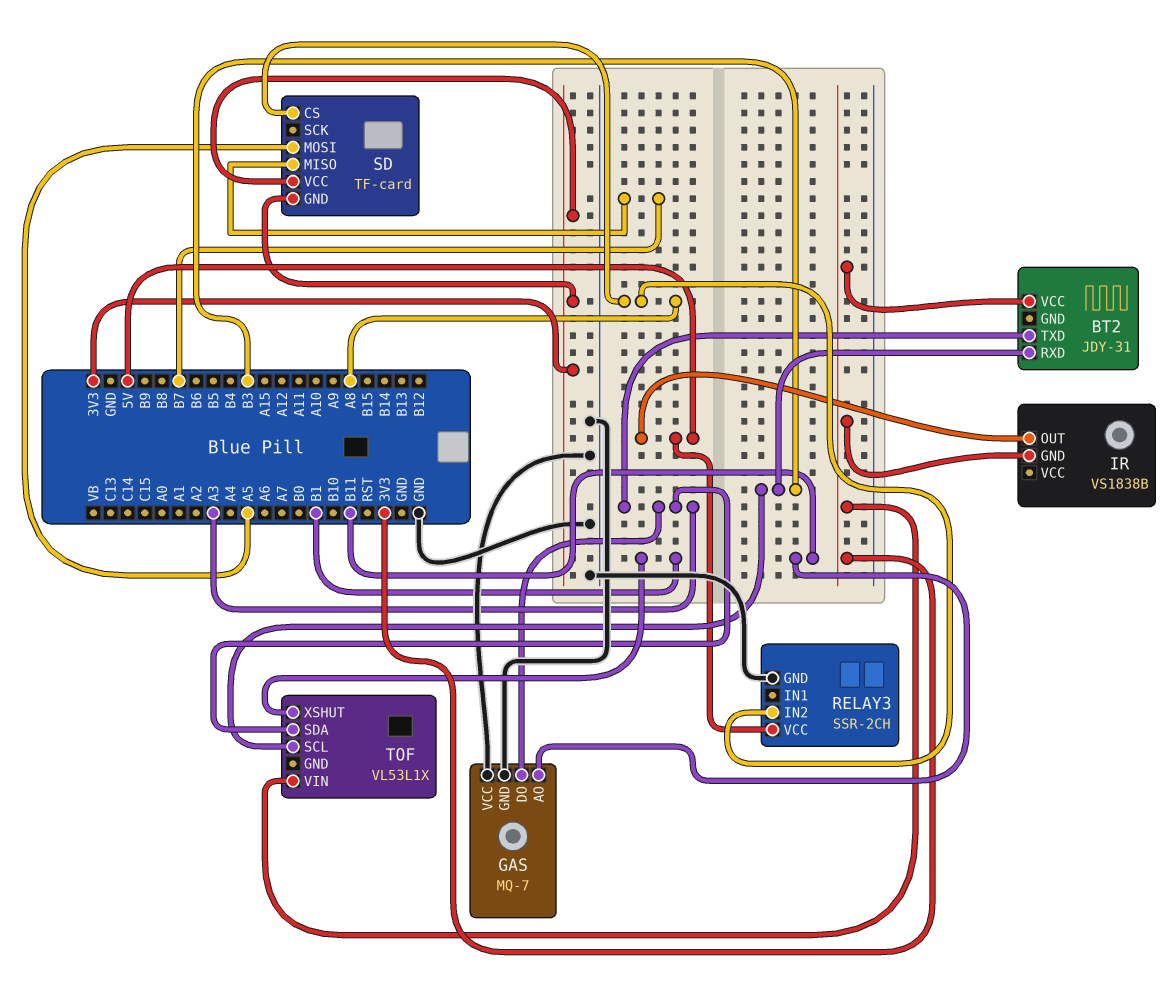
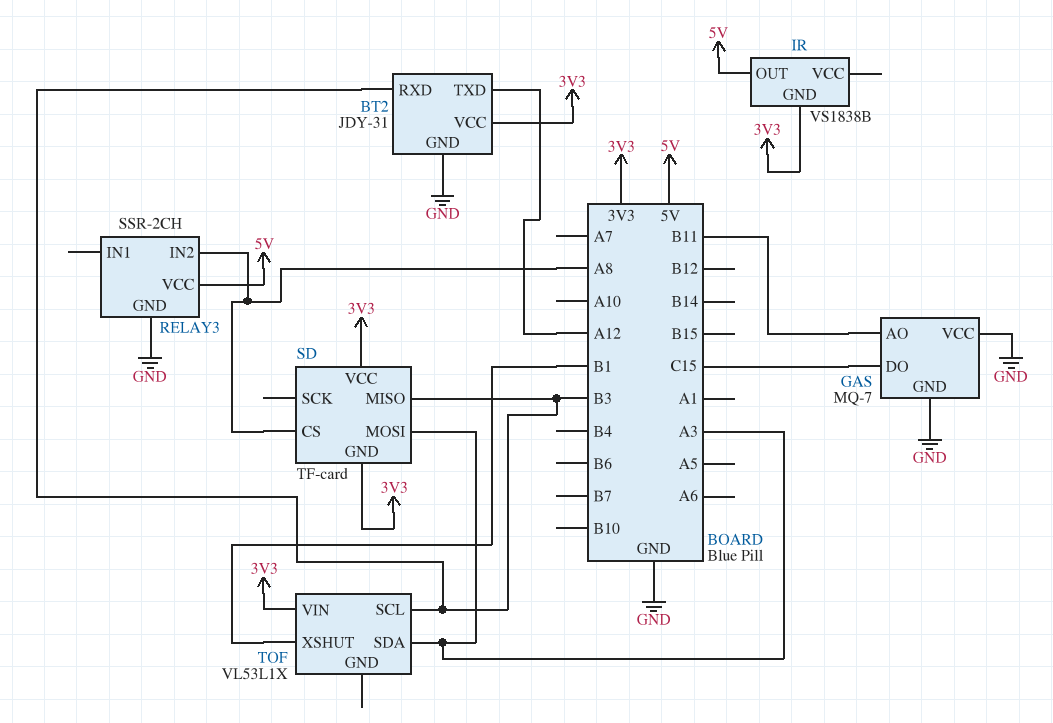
BT2 pin GND: none -> GND
BT2 pin TXD: A3 -> A12
GAS pin DO: A3 -> C15
SD pin MISO: B7 -> B3
SD pin MOSI: A5 -> A3

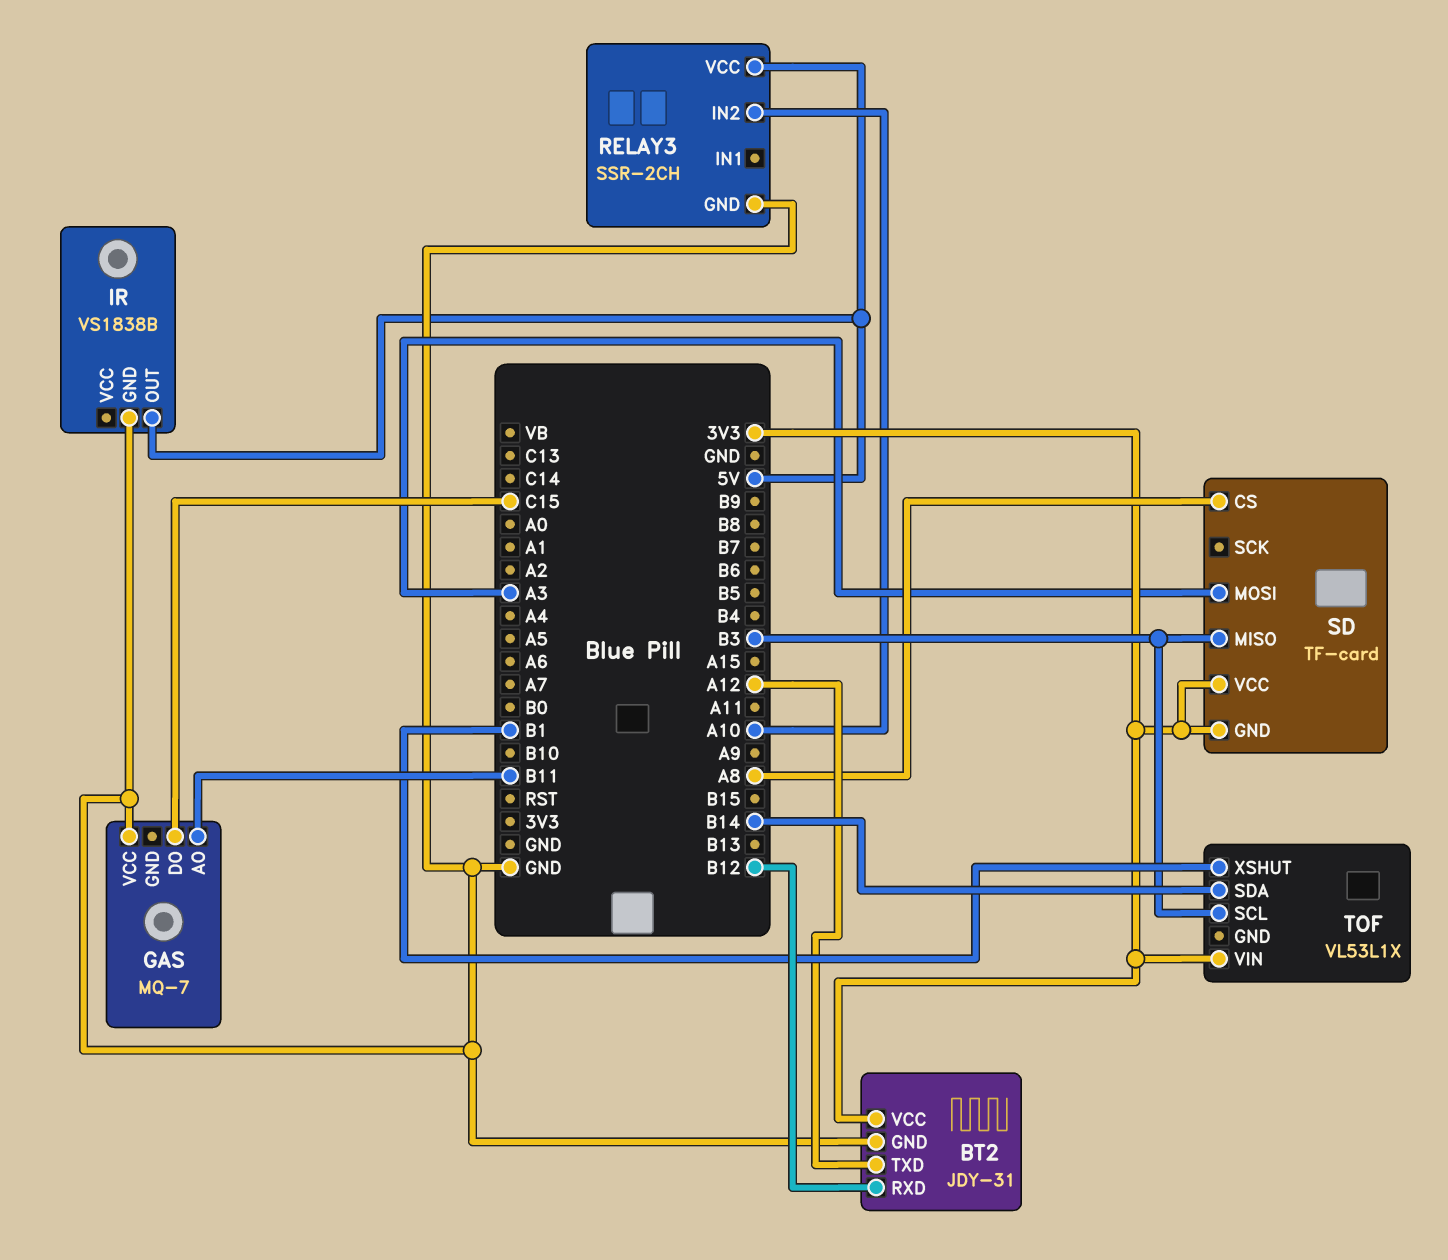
BT2 pin RXD: B3 -> B12
GAS pin GND: GND -> none
IR pin GND: 3V3 -> GND
RELAY3 pin IN2: A8 -> A10
TOF pin SDA: A3 -> B14

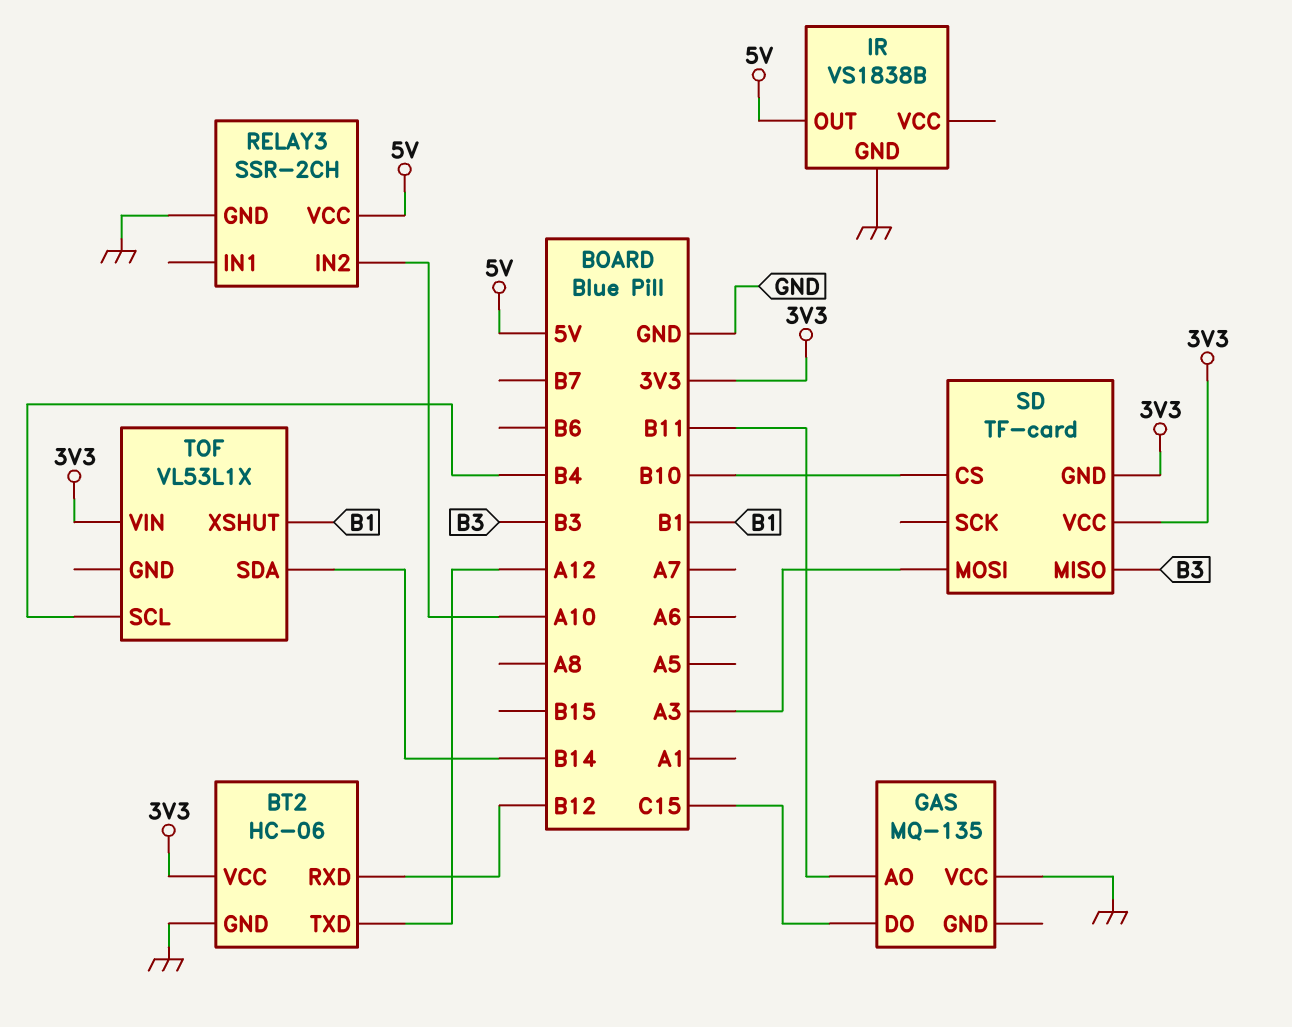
BT2: JDY-31 -> HC-06
GAS: MQ-7 -> MQ-135
SD pin CS: A8 -> B10
TOF pin SCL: B3 -> B4

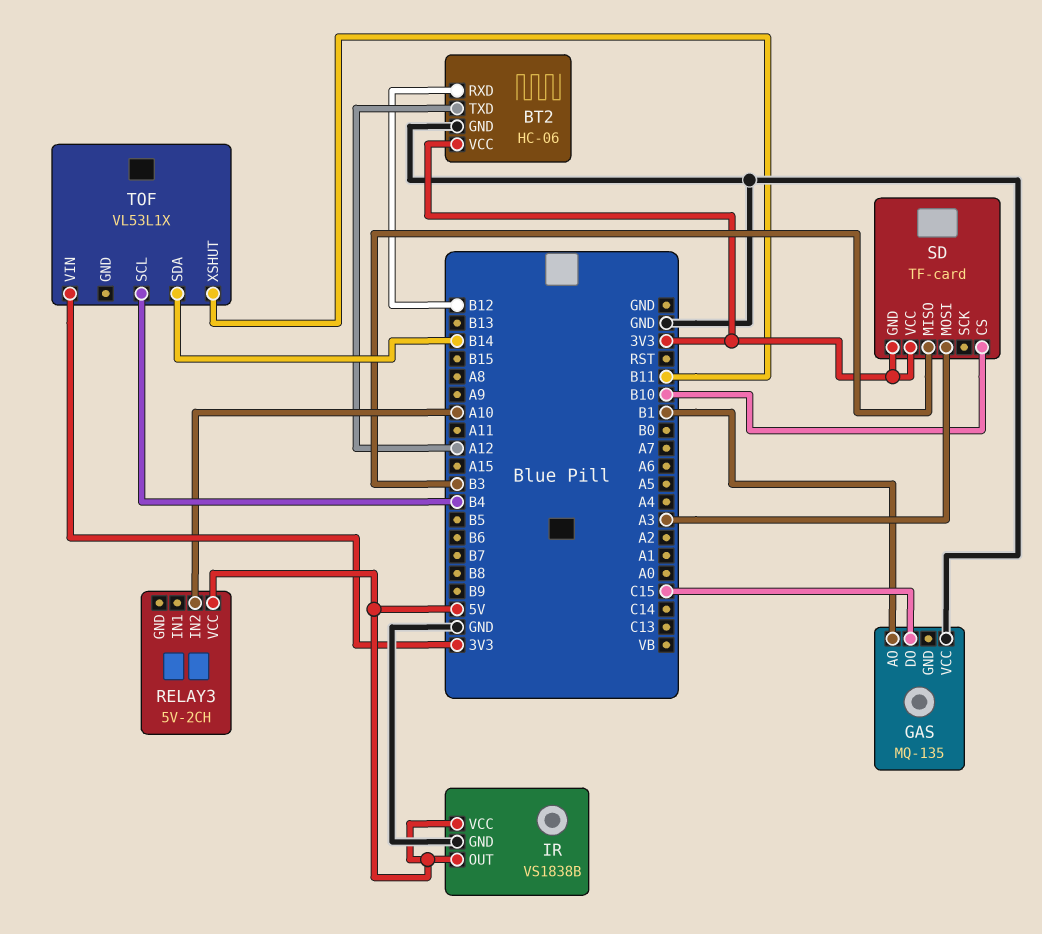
GAS pin AO: B11 -> B1
IR pin VCC: none -> 5V
RELAY3: SSR-2CH -> 5V-2CH
RELAY3 pin GND: GND -> none
TOF pin XSHUT: B1 -> B11

